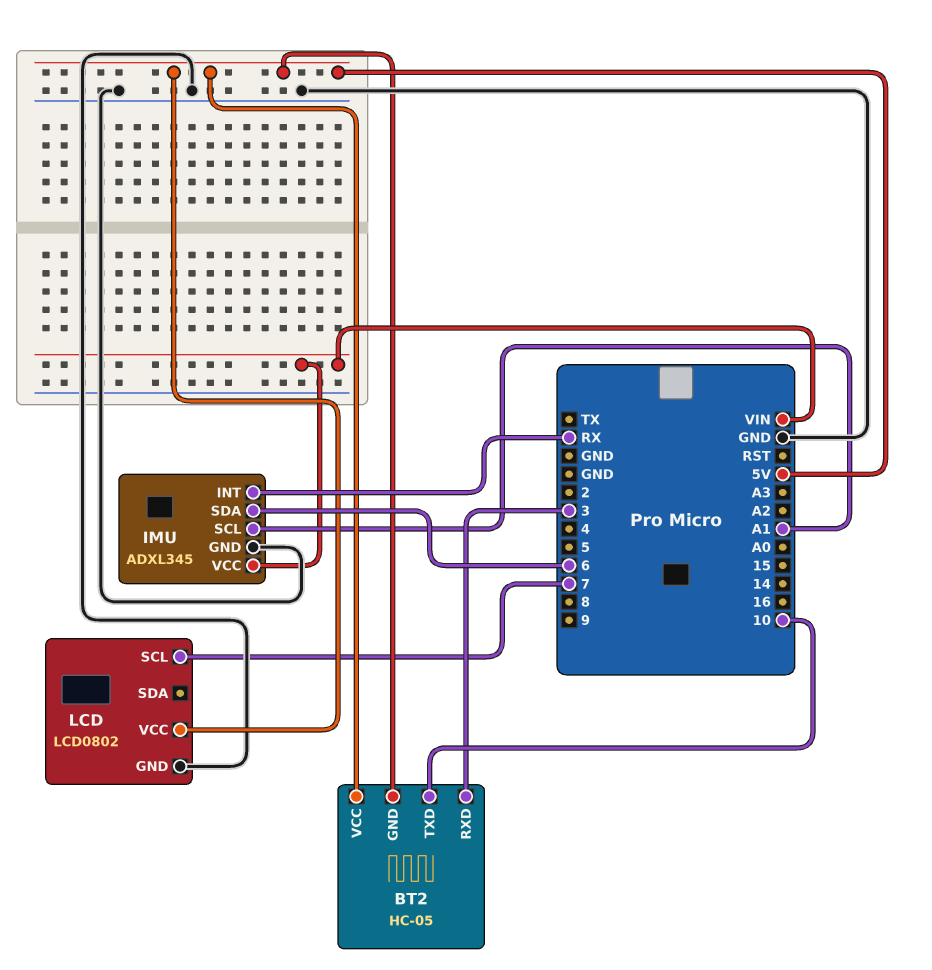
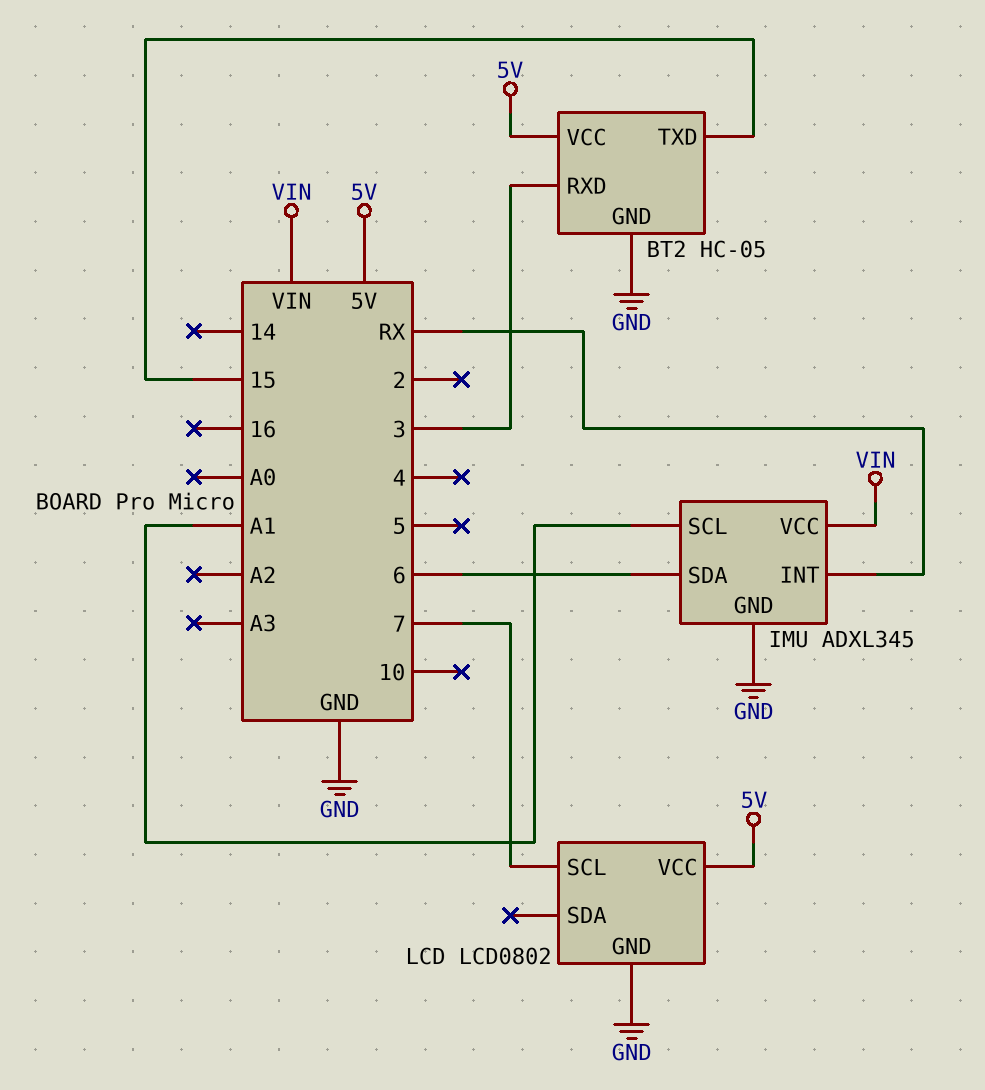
BT2 pin GND: 5V -> GND
BT2 pin TXD: 10 -> 15

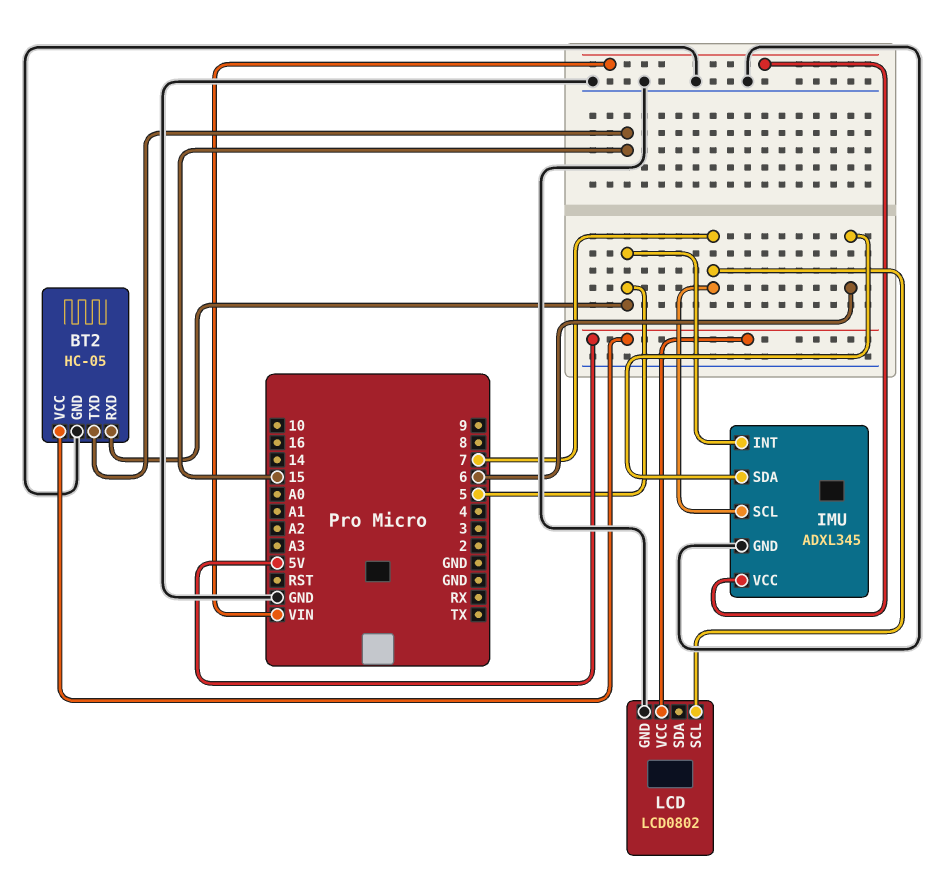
BT2 pin RXD: 3 -> 5
IMU pin INT: RX -> 5
IMU pin SCL: A1 -> 7

